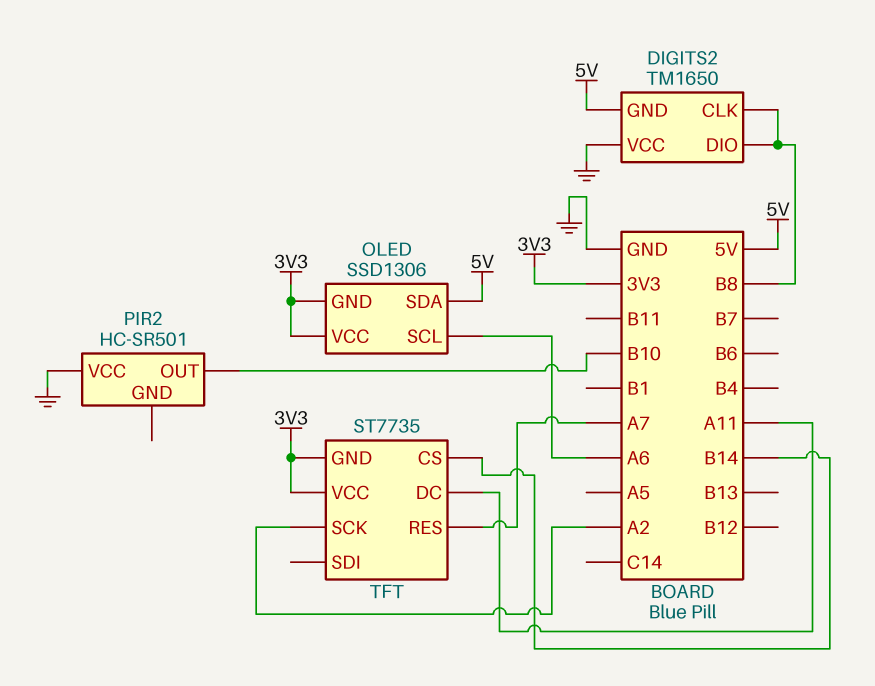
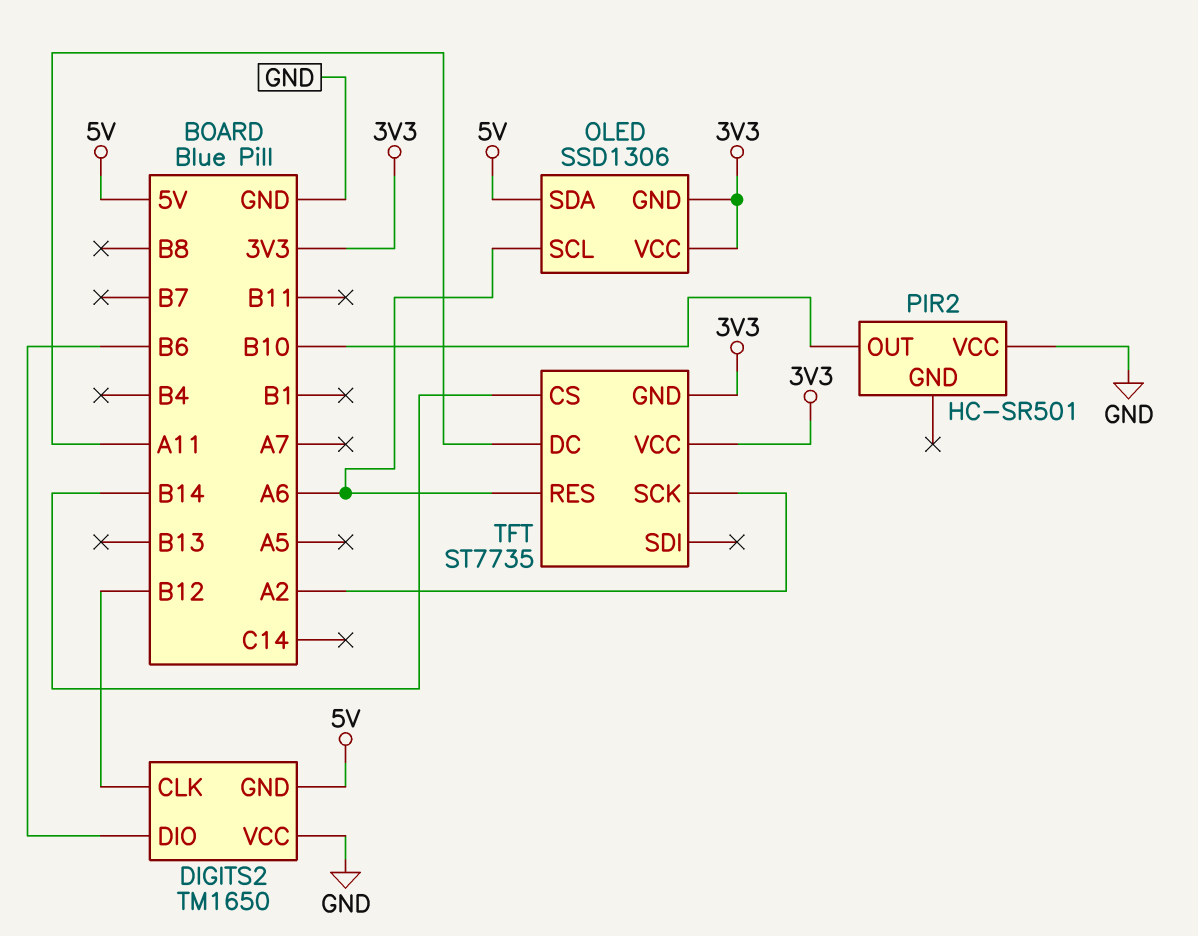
DIGITS2 pin CLK: B8 -> B12
DIGITS2 pin DIO: B8 -> B6
TFT pin RES: A7 -> A6

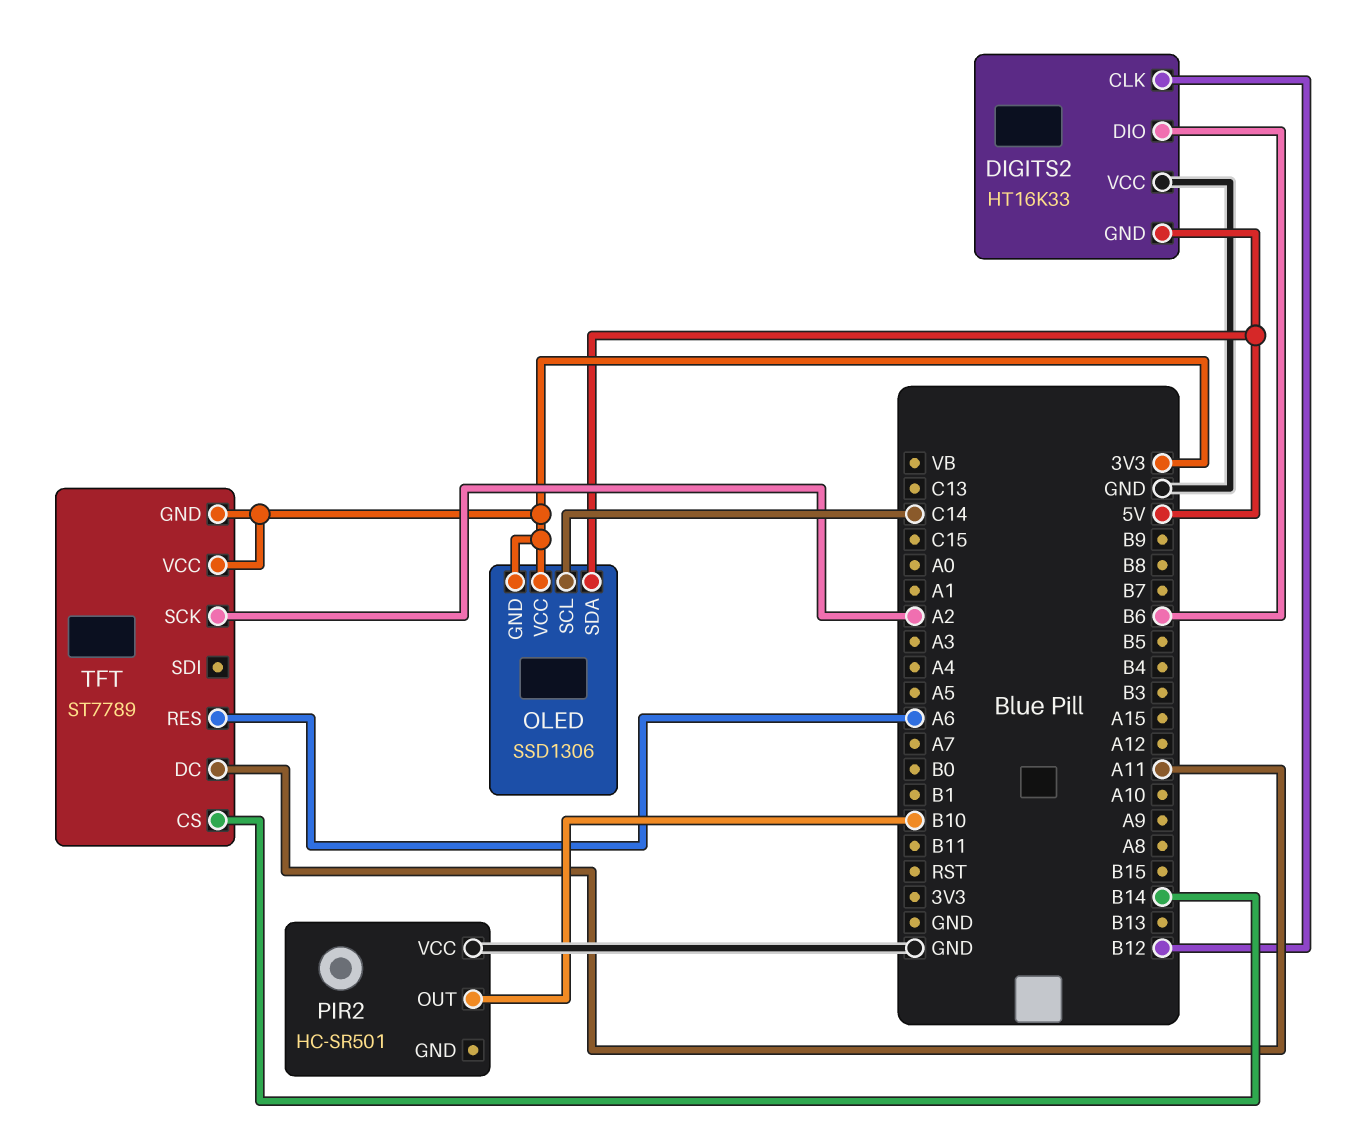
DIGITS2: TM1650 -> HT16K33
OLED pin SCL: A6 -> C14
TFT: ST7735 -> ST7789

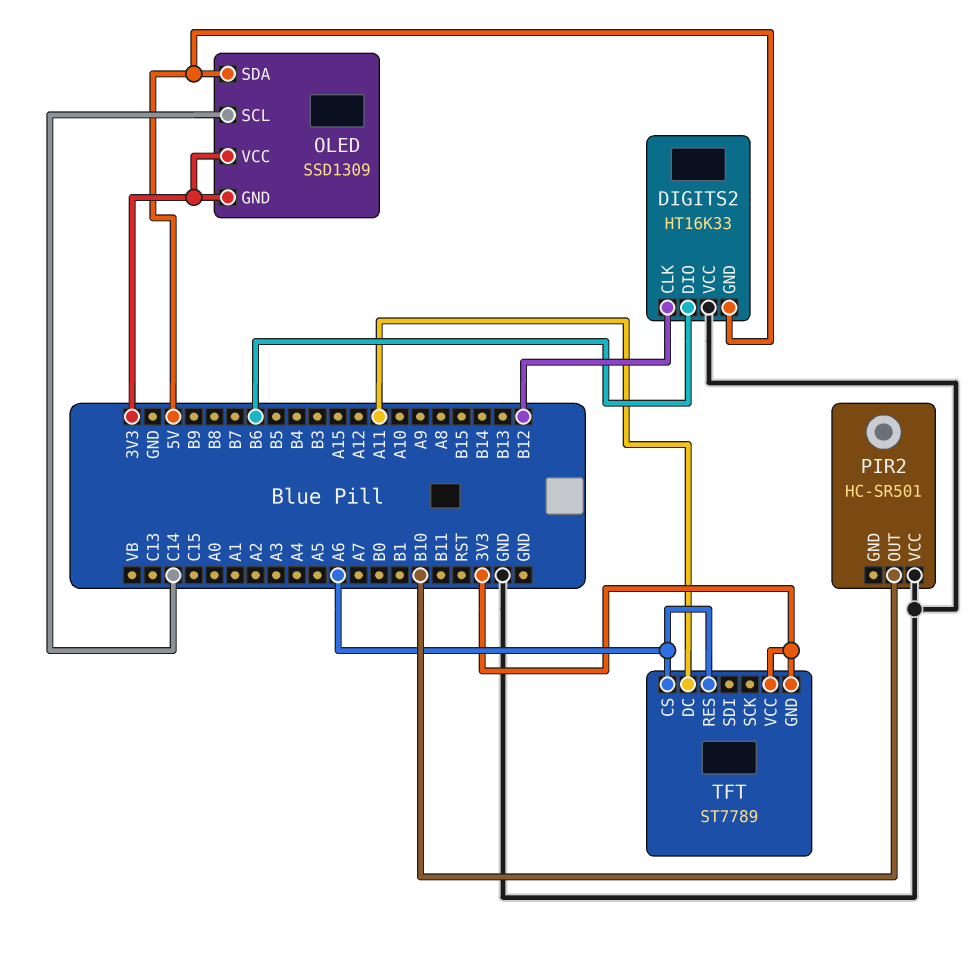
OLED: SSD1306 -> SSD1309
TFT pin CS: B14 -> A6
TFT pin SCK: A2 -> none

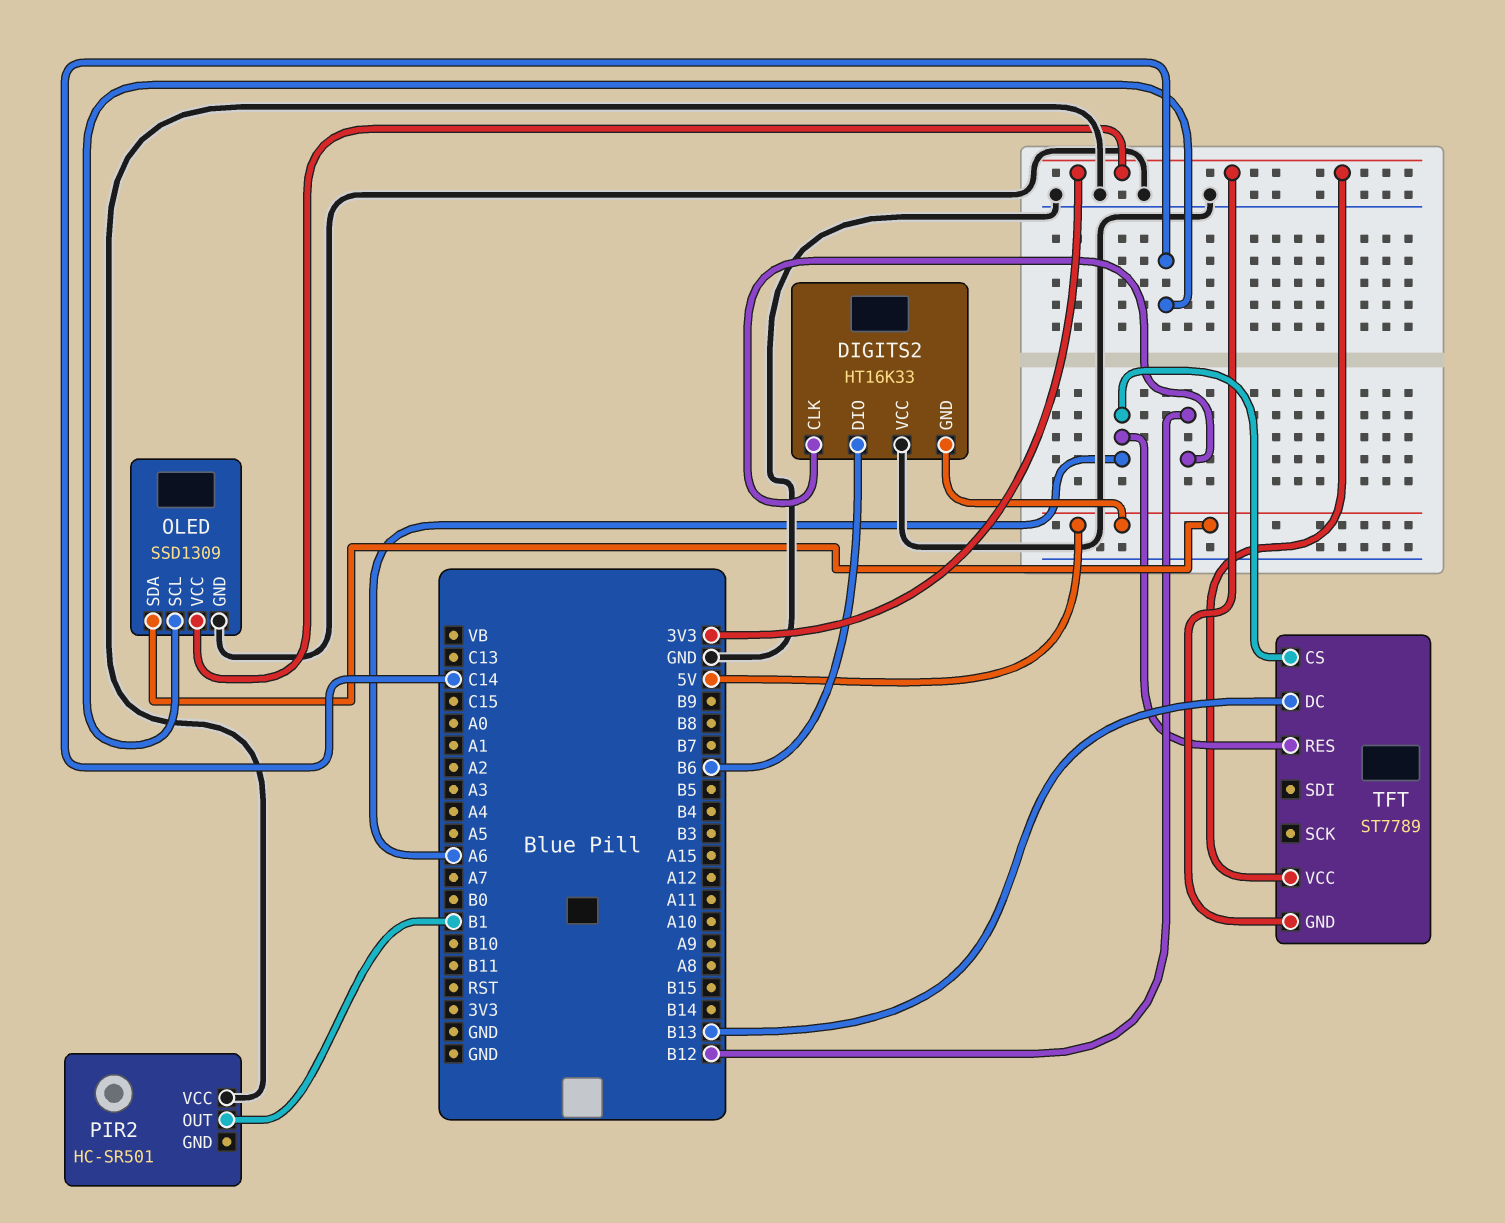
OLED pin GND: 3V3 -> GND
PIR2 pin OUT: B10 -> B1
TFT pin DC: A11 -> B13

